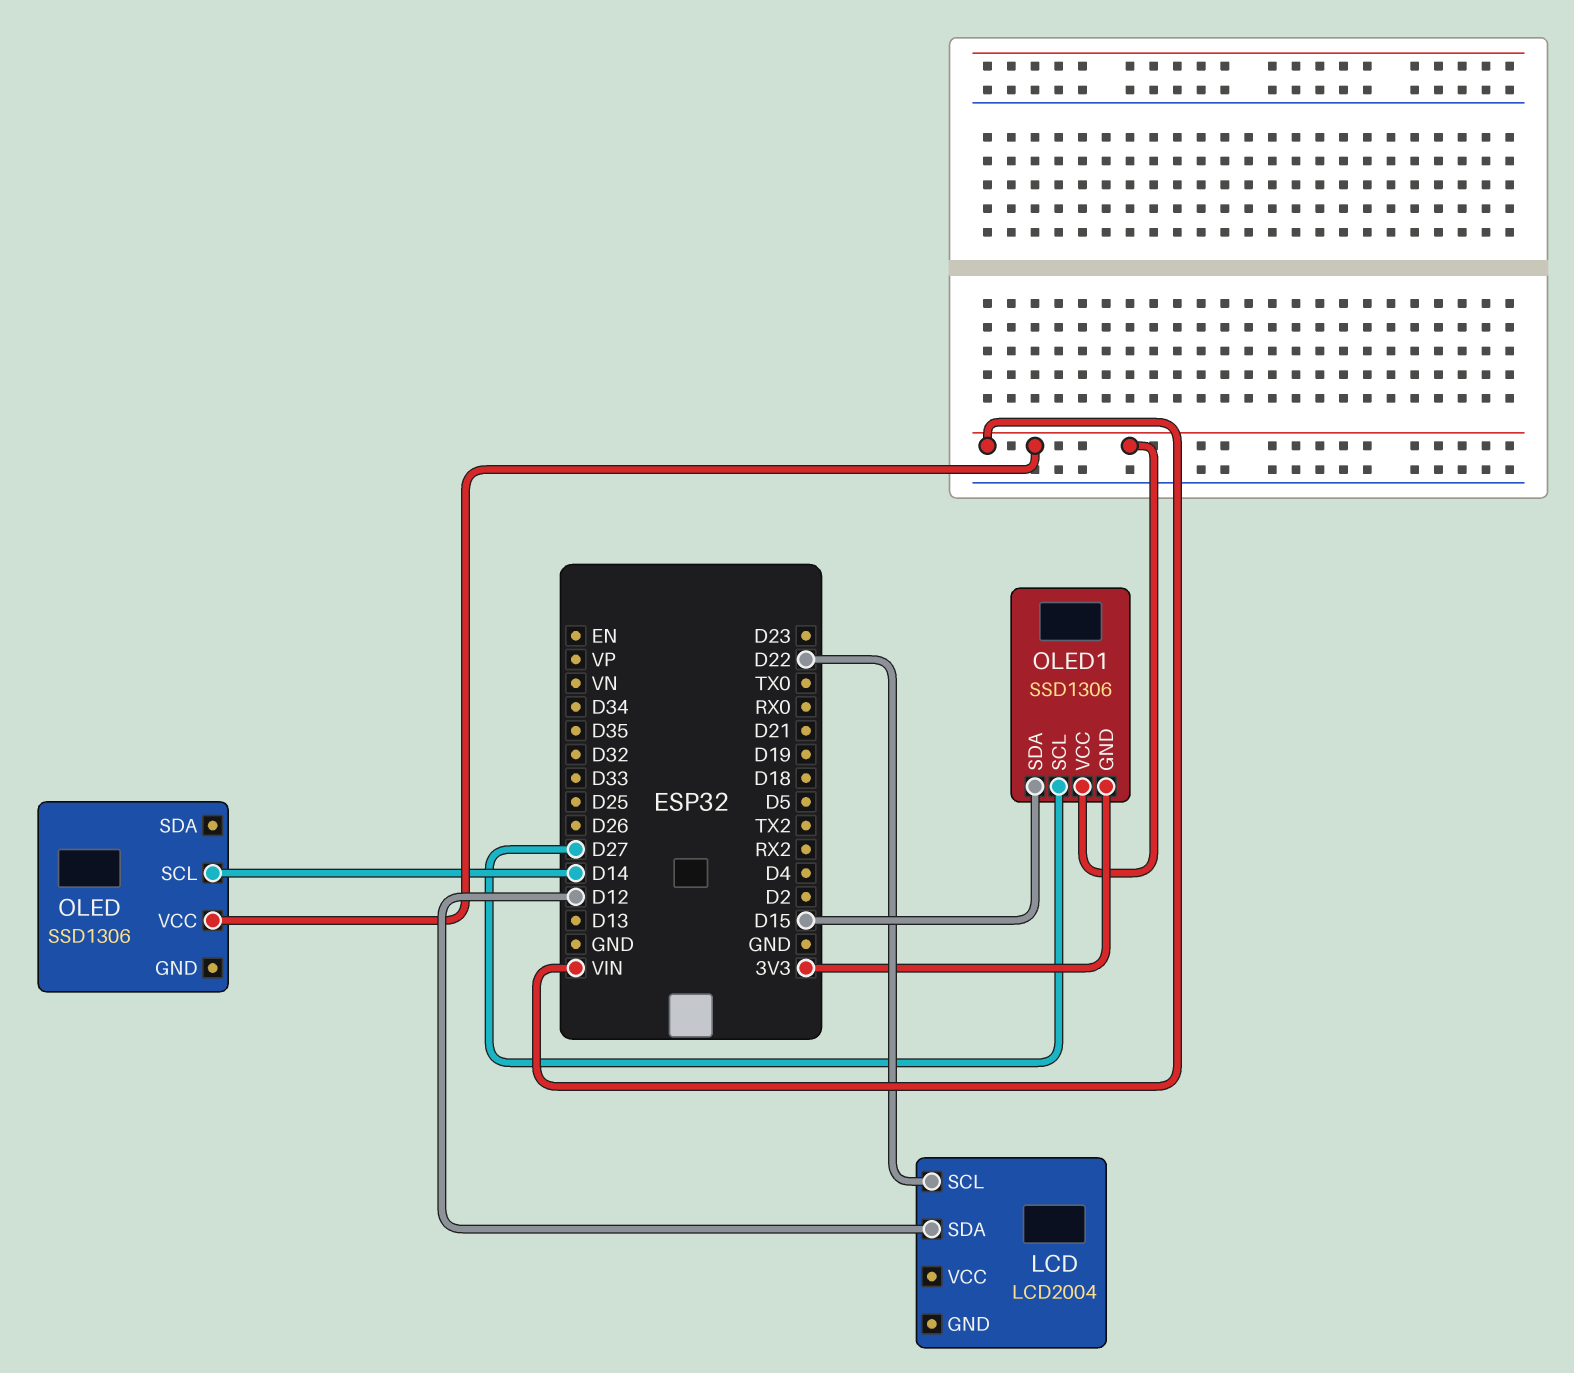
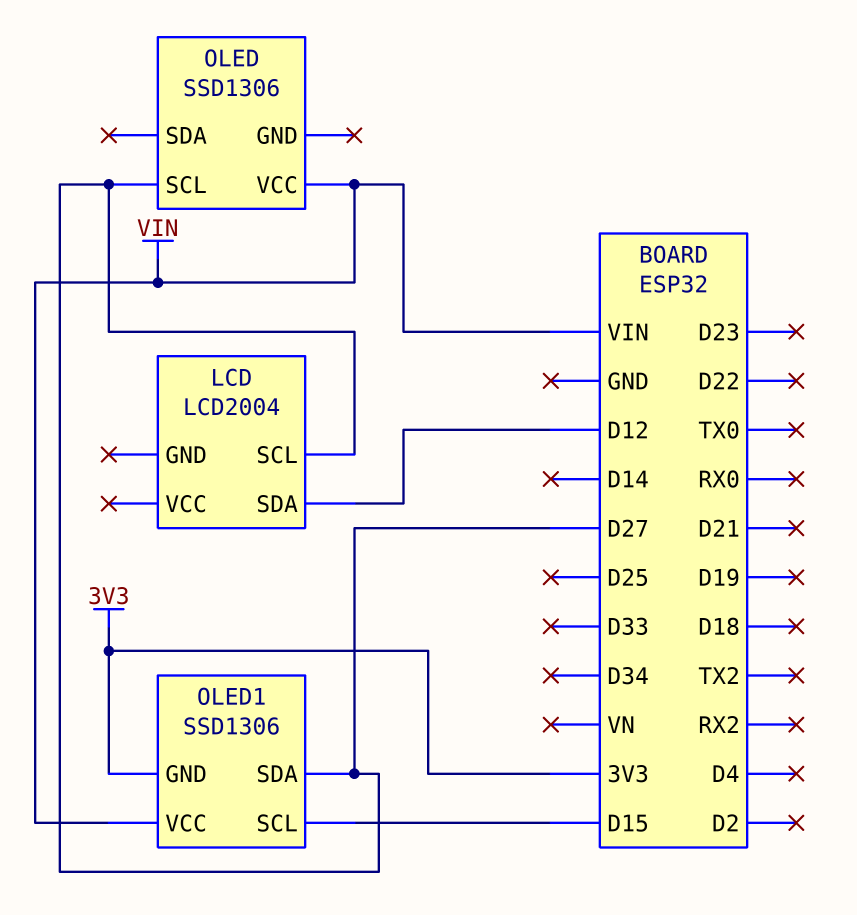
LCD pin SCL: D22 -> D27
OLED pin SCL: D14 -> D27
OLED1 pin SCL: D27 -> D15
OLED1 pin SDA: D15 -> D27

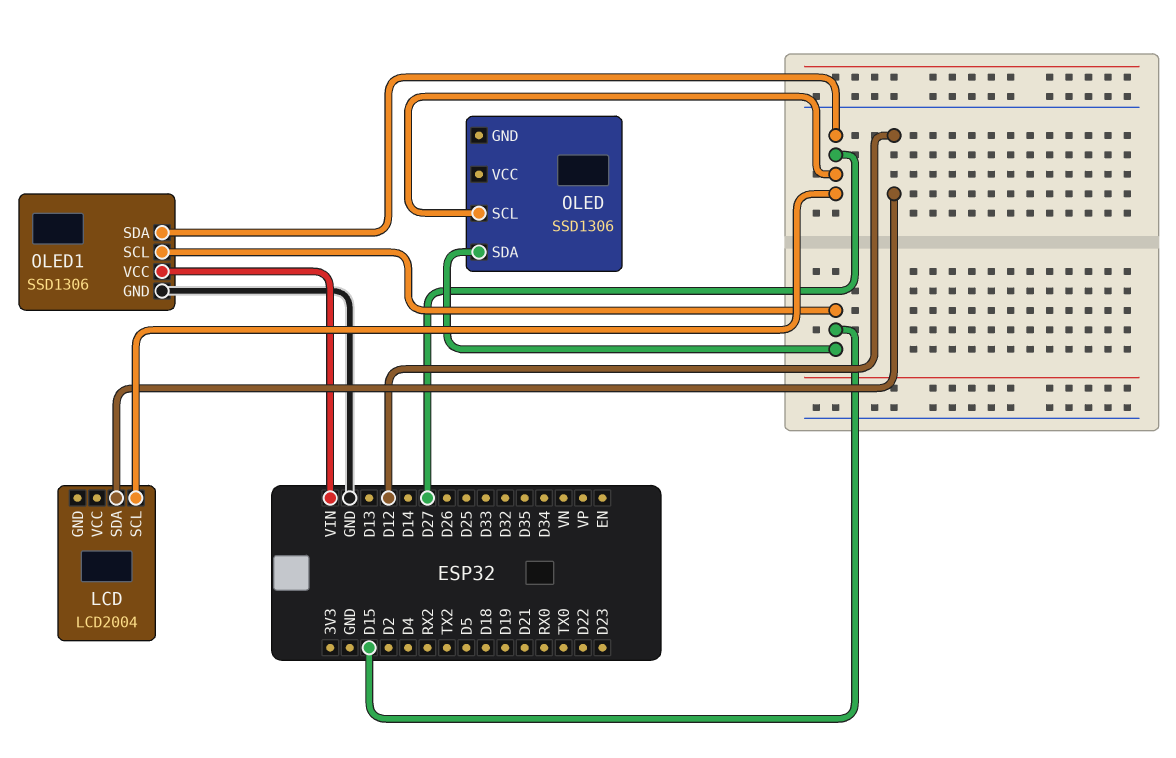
OLED pin SDA: none -> D15
OLED pin VCC: VIN -> none
OLED1 pin GND: 3V3 -> GND

